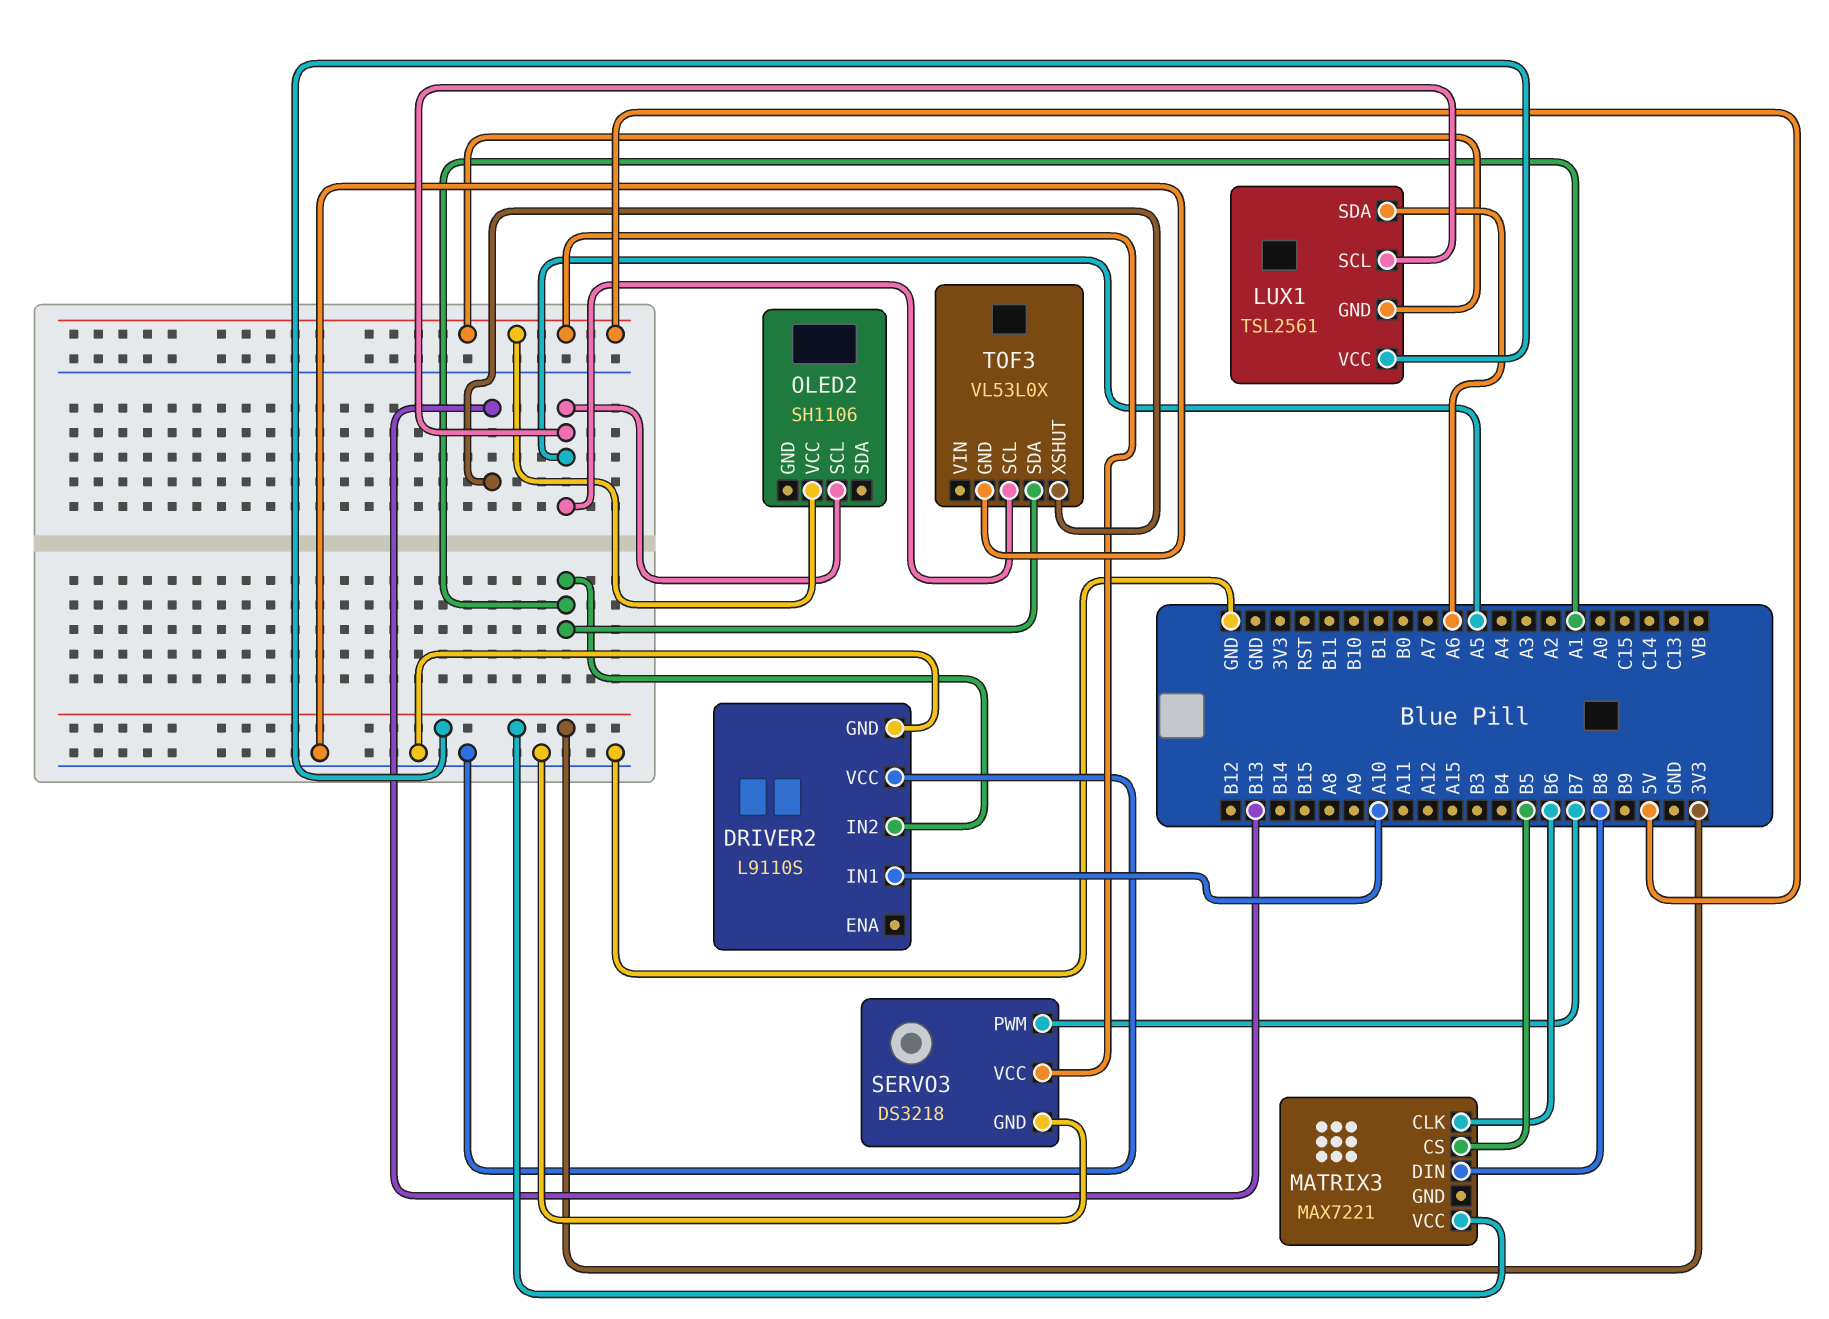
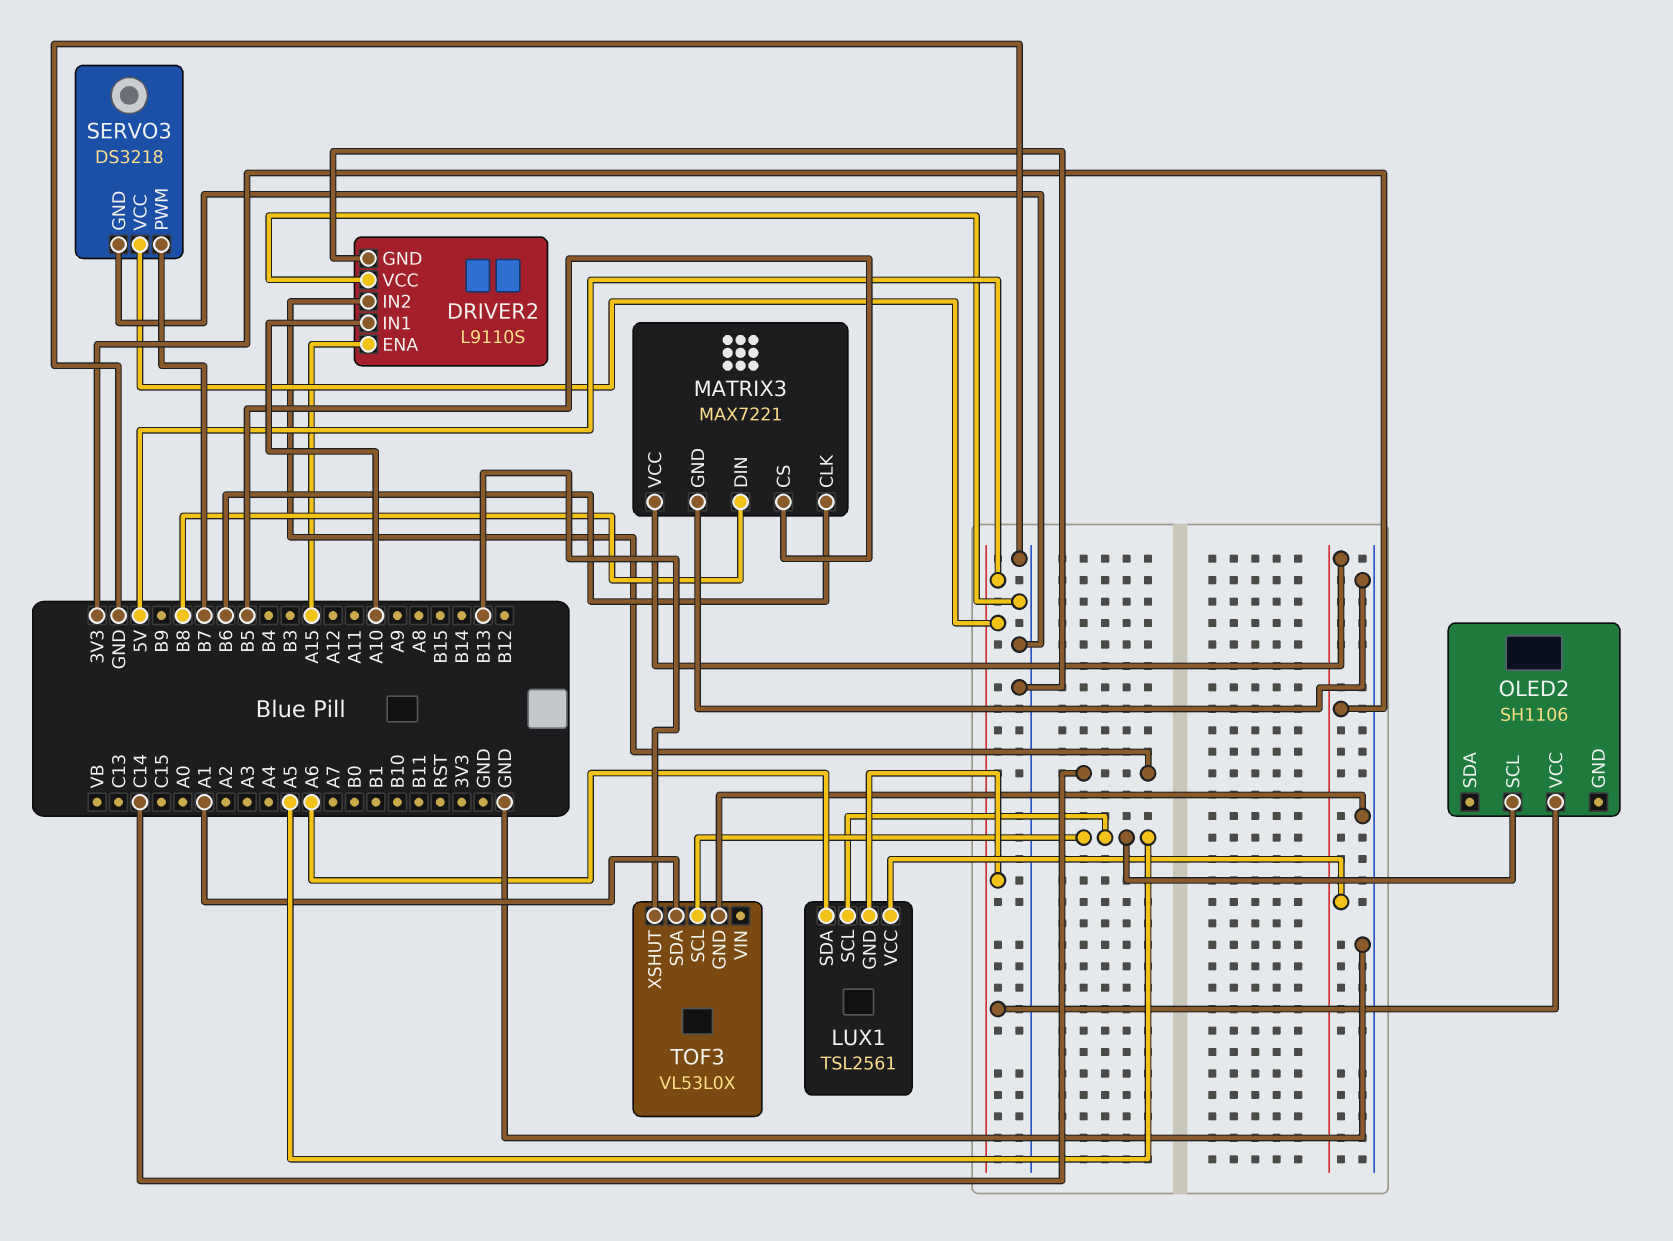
DRIVER2 pin ENA: none -> A15
DRIVER2 pin IN2: A1 -> C14
MATRIX3 pin GND: none -> GND

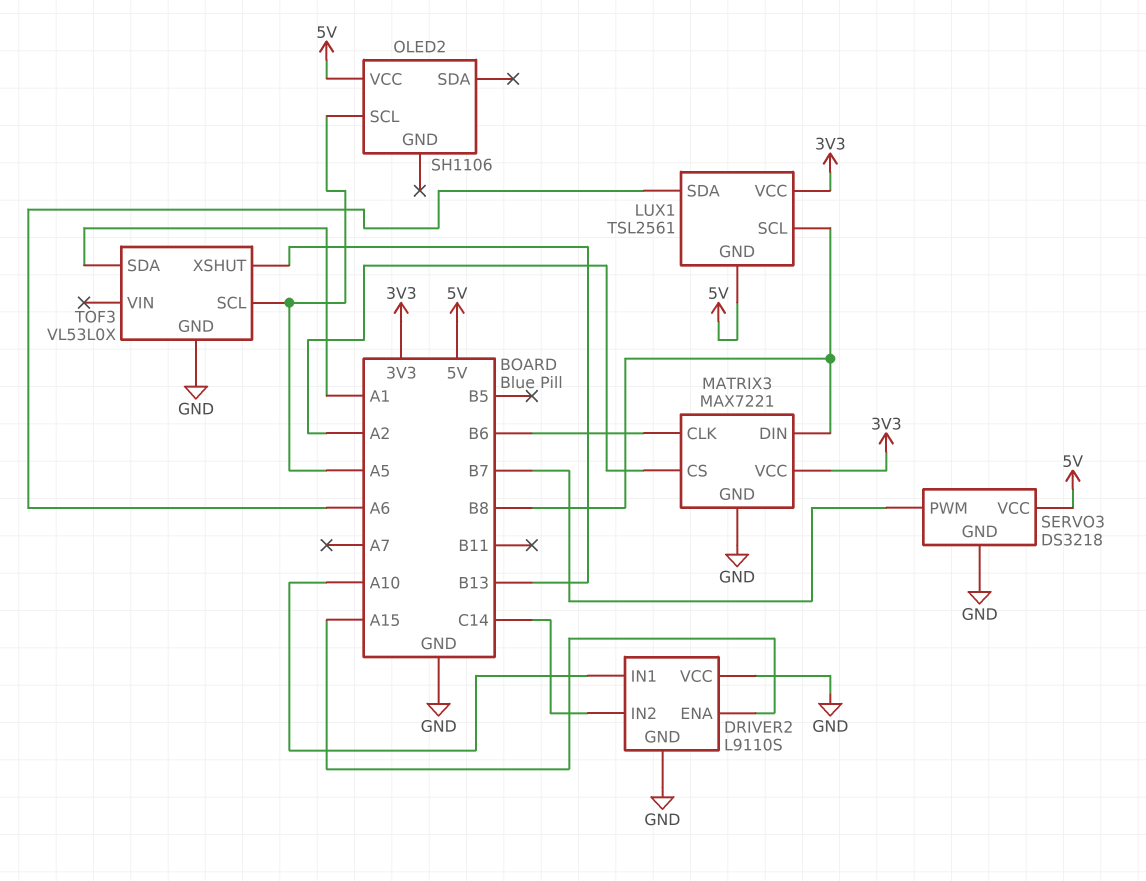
LUX1 pin SCL: A5 -> B8
MATRIX3 pin CS: B5 -> A2

